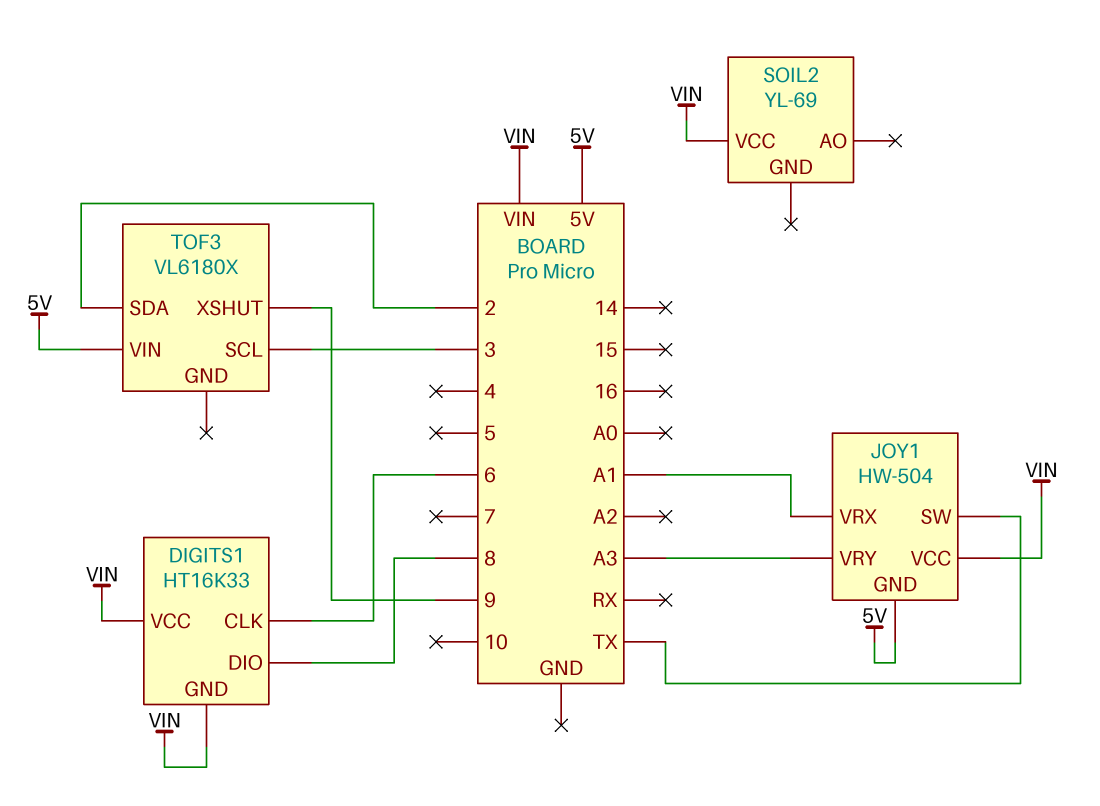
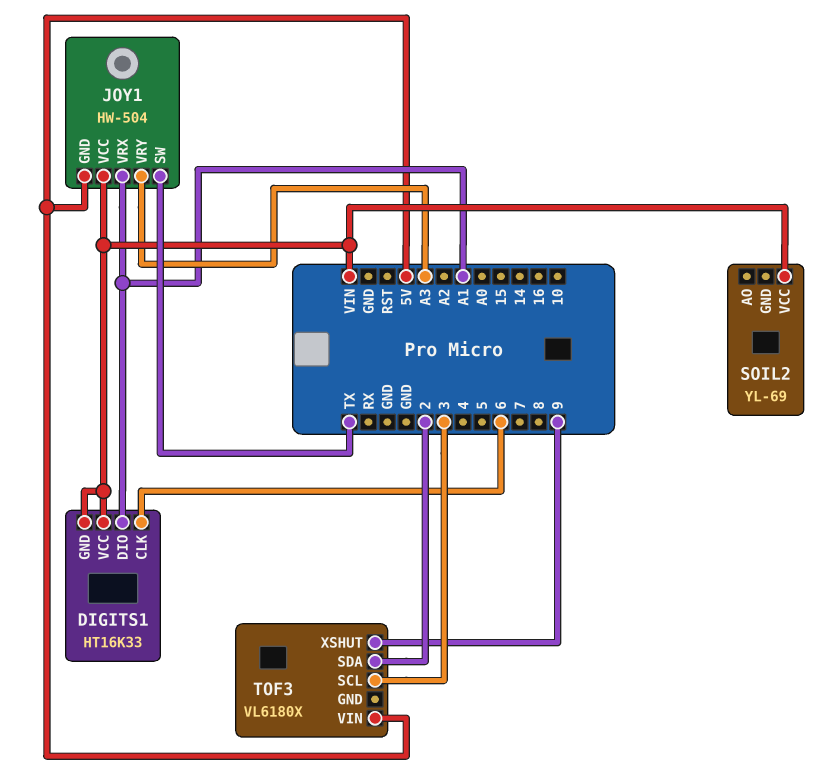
DIGITS1 pin DIO: 8 -> A1

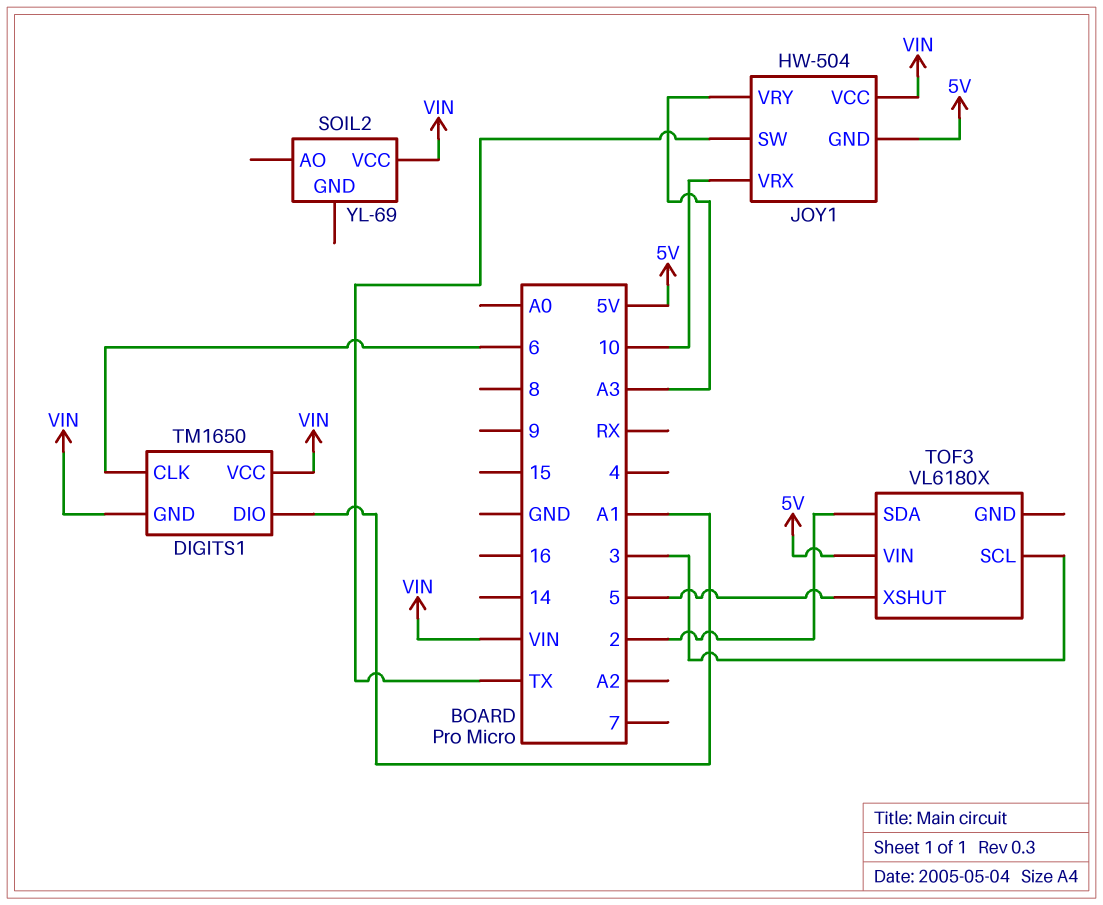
DIGITS1: HT16K33 -> TM1650
JOY1 pin VRX: A1 -> 10
TOF3 pin XSHUT: 9 -> 5

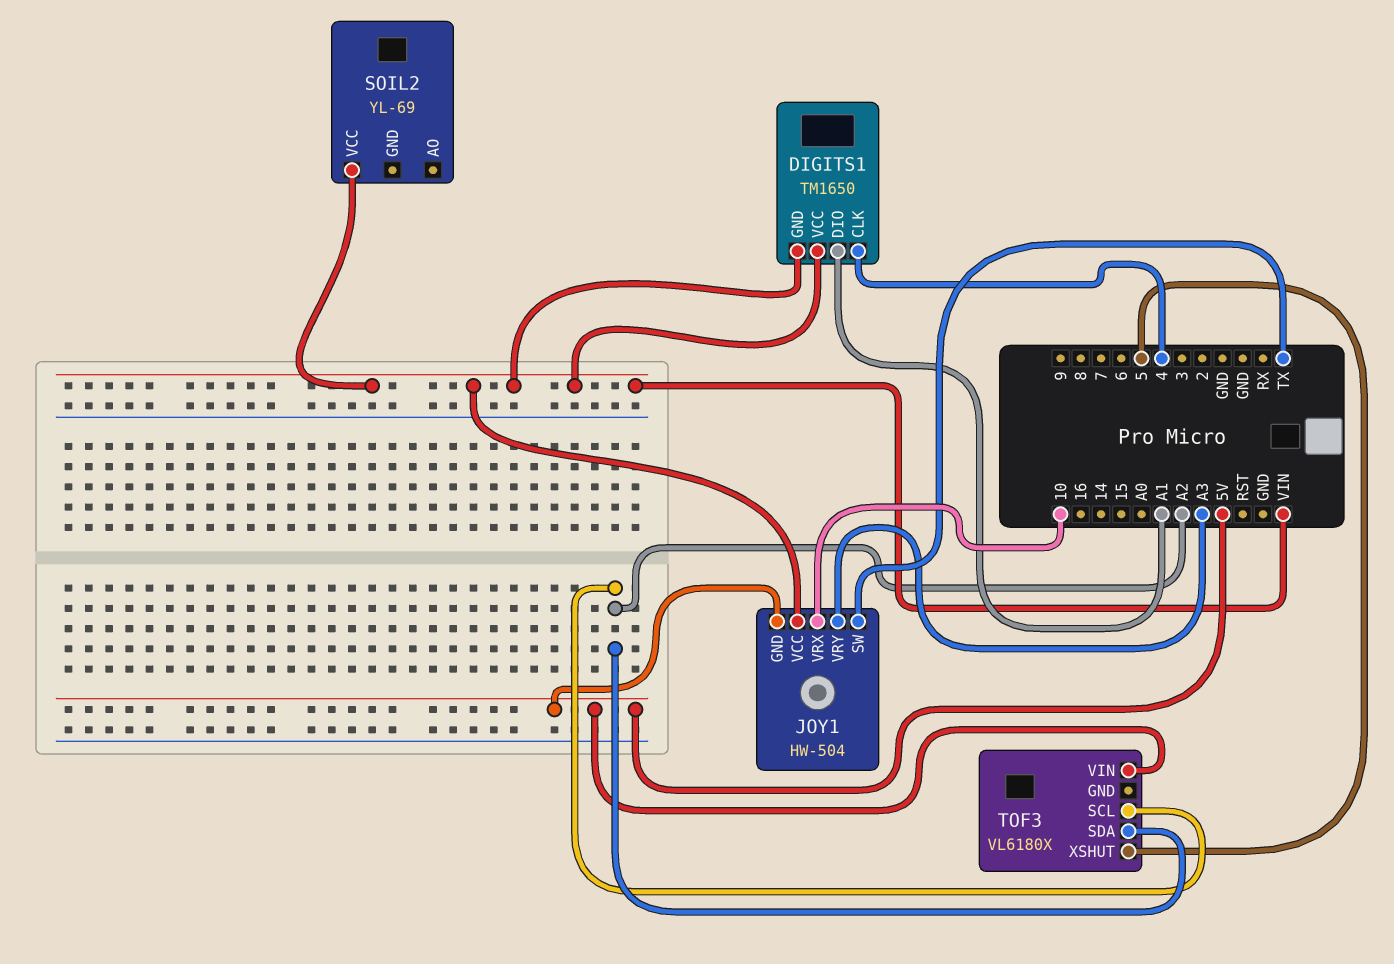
DIGITS1 pin CLK: 6 -> 4
TOF3 pin SCL: 3 -> A2
TOF3 pin SDA: 2 -> A2

